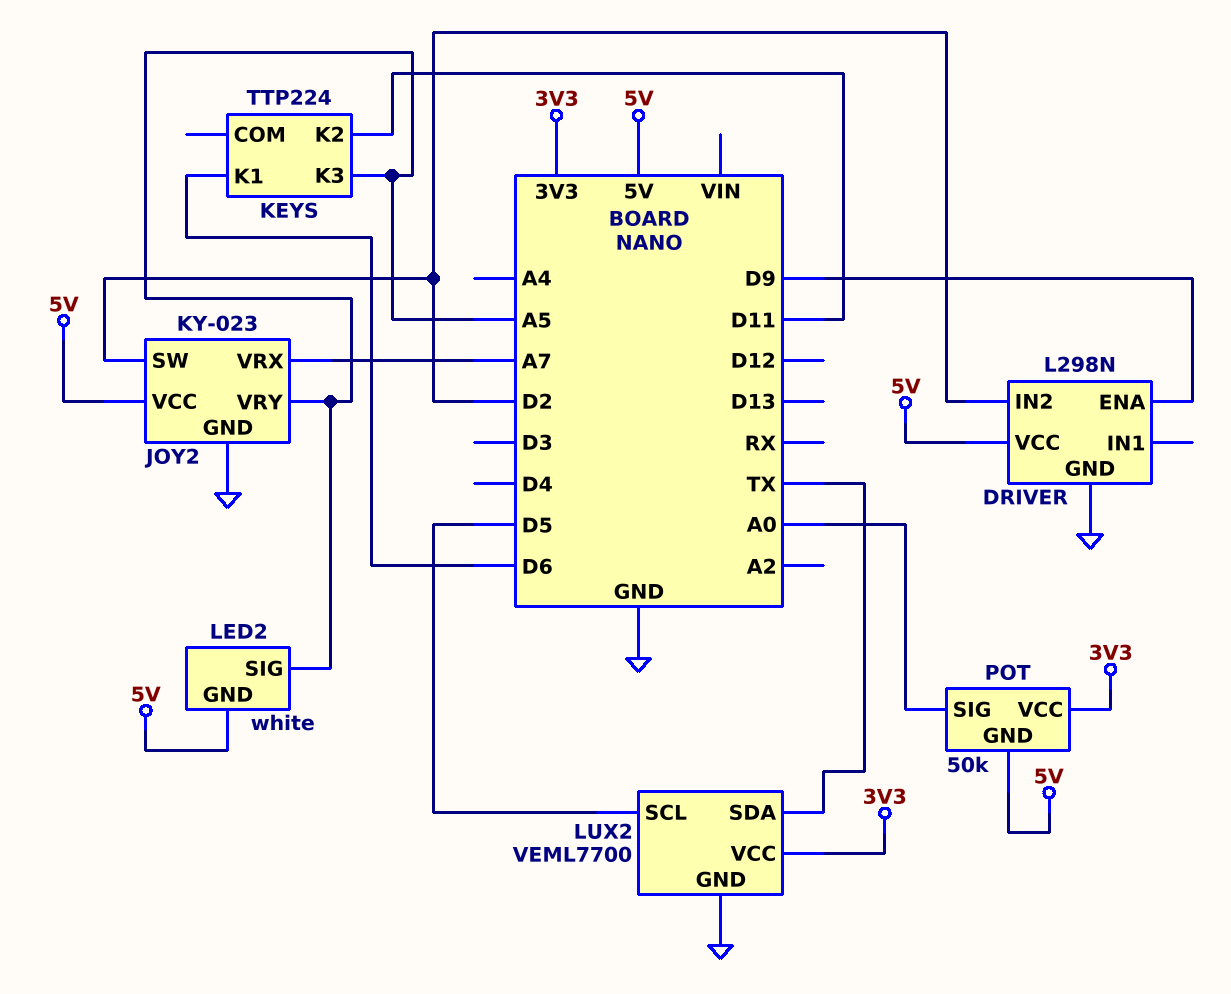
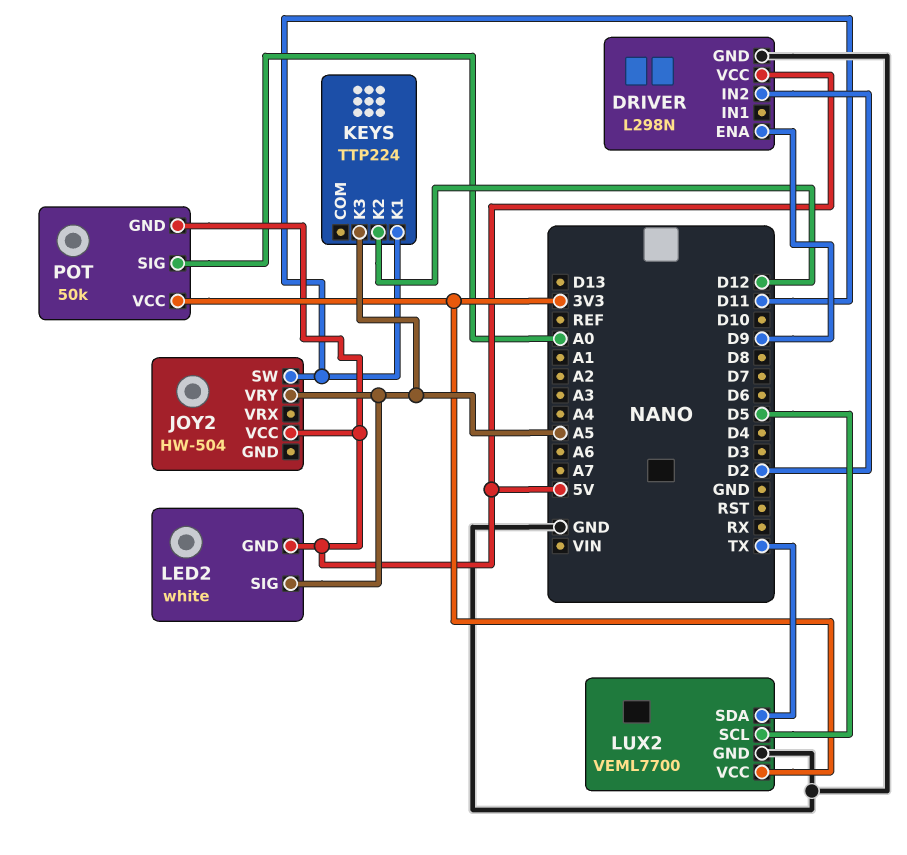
JOY2: KY-023 -> HW-504
JOY2 pin GND: GND -> none
JOY2 pin SW: D2 -> D11
JOY2 pin VRX: A7 -> none
KEYS pin K1: D6 -> D11
KEYS pin K2: D11 -> D12

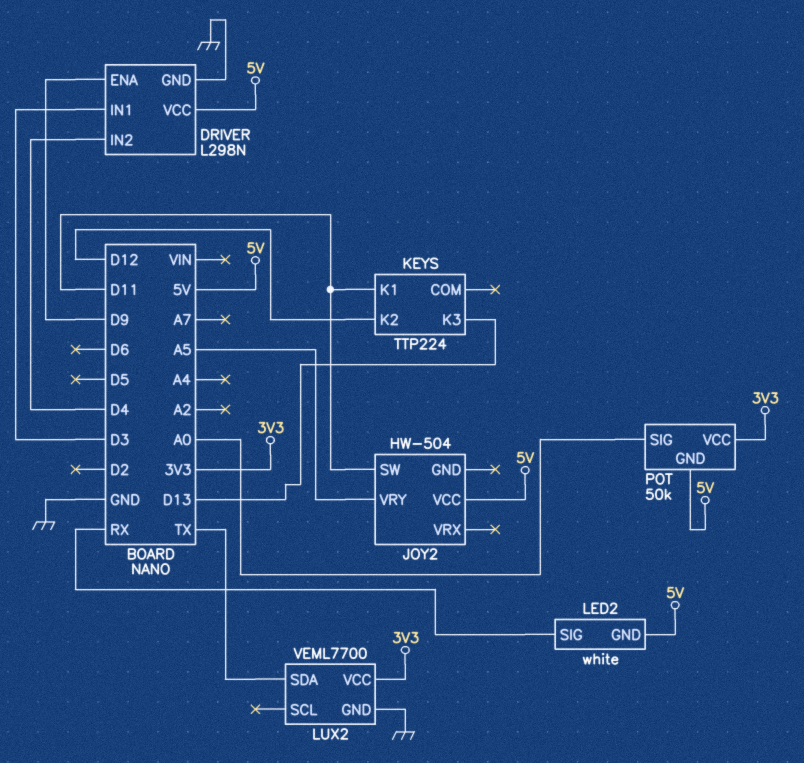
DRIVER pin IN1: none -> D3
DRIVER pin IN2: D2 -> D4
KEYS pin K3: A5 -> D13
LED2 pin SIG: A5 -> RX
LUX2 pin SCL: D5 -> none

